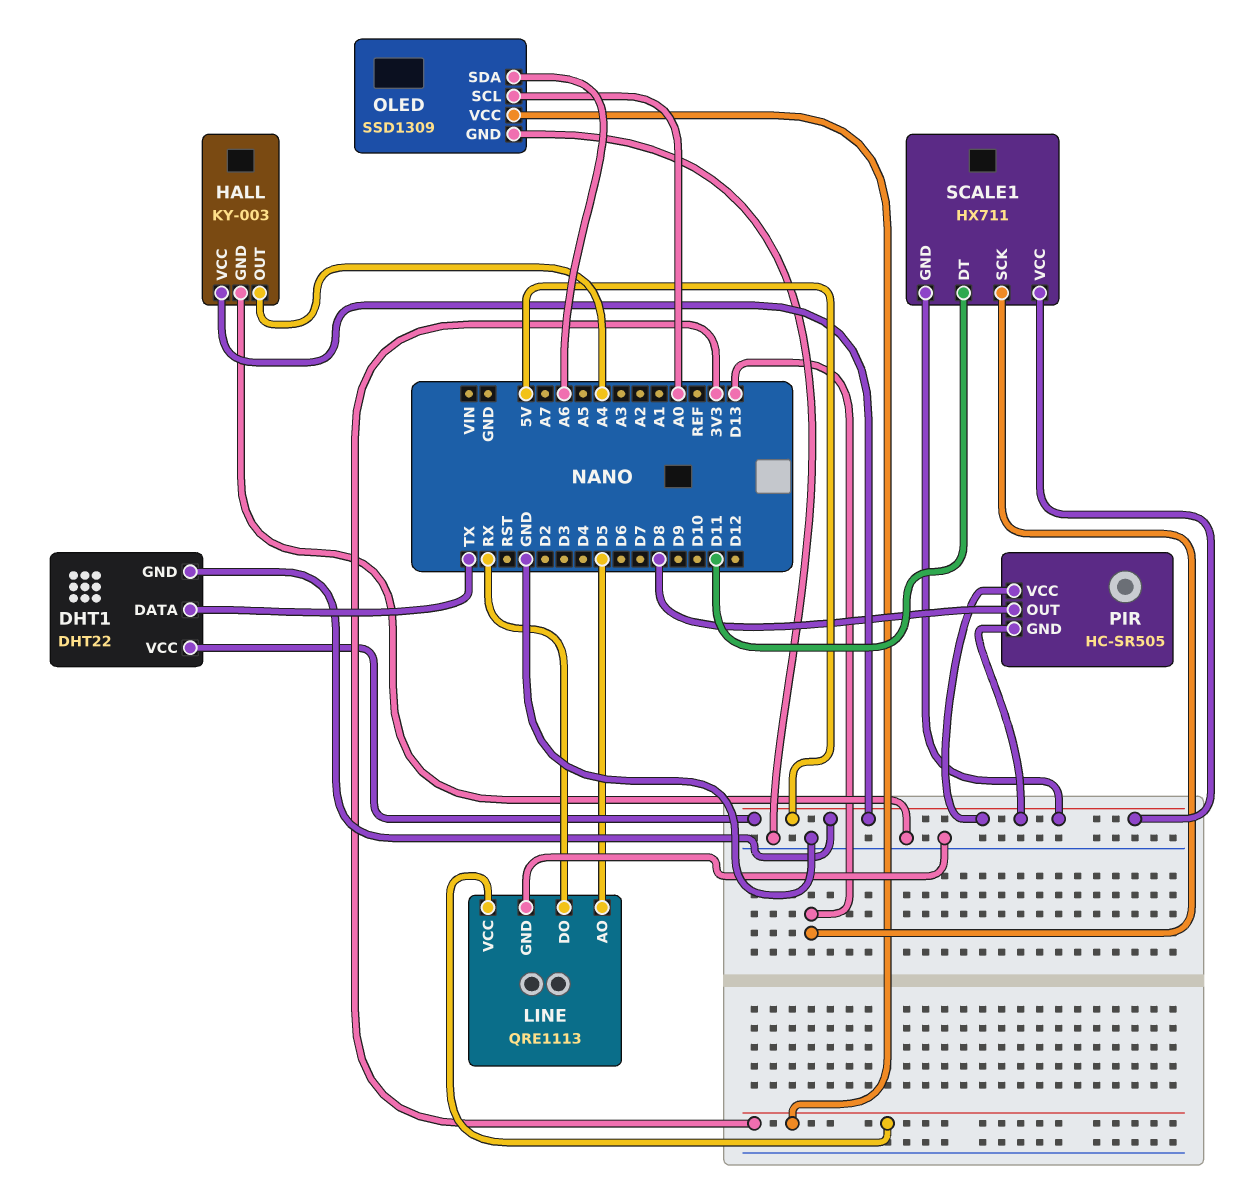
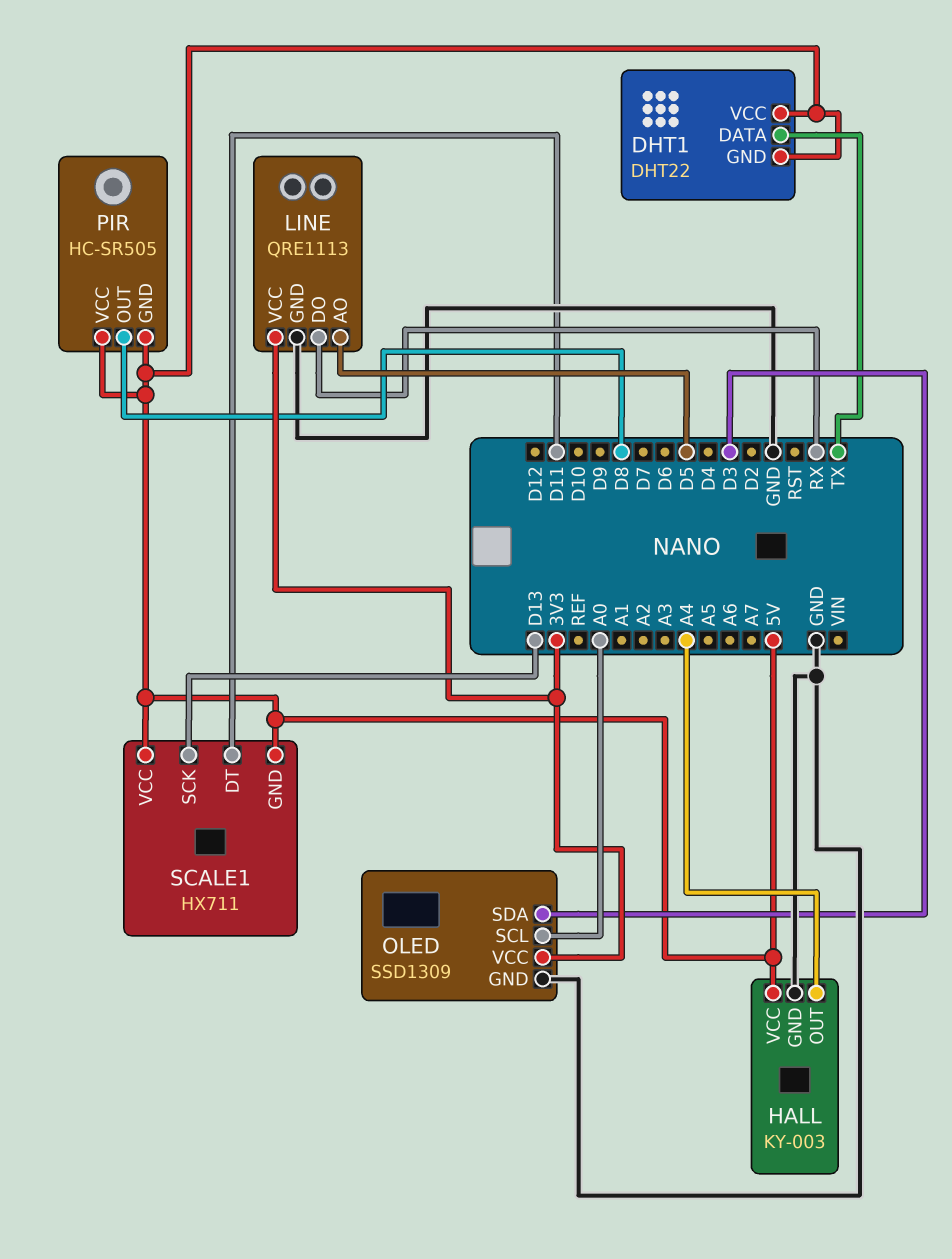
OLED pin SDA: A6 -> D3

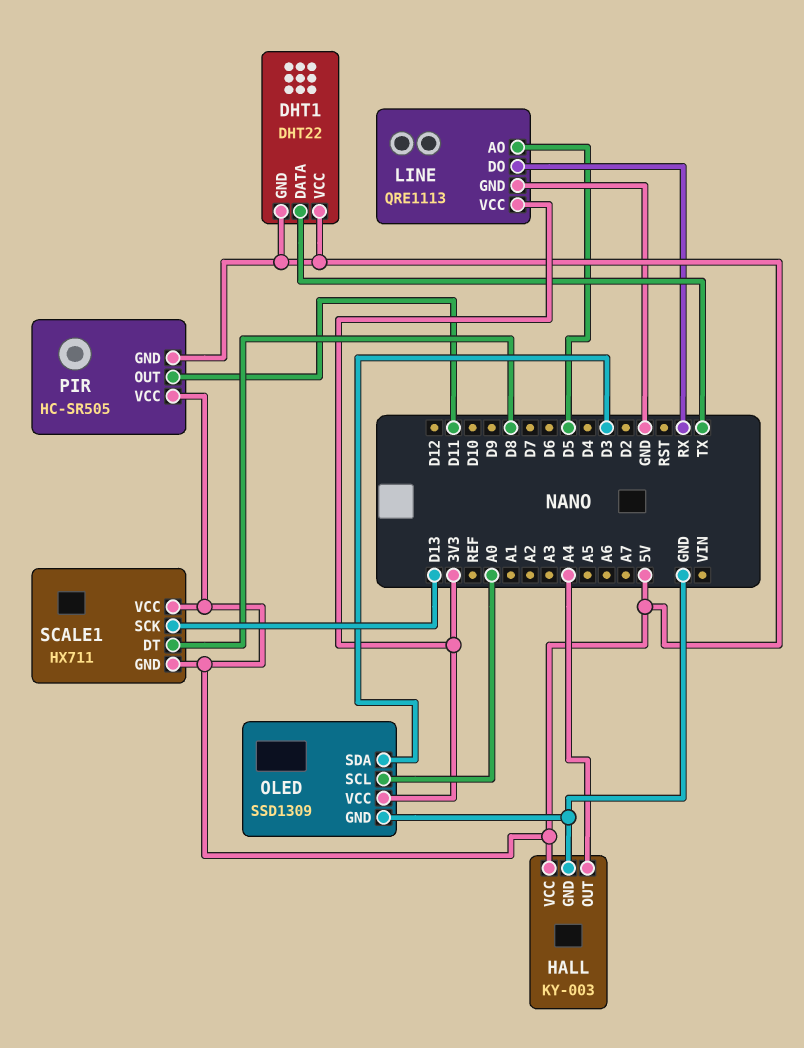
PIR pin OUT: D8 -> D11
SCALE1 pin DT: D11 -> D8

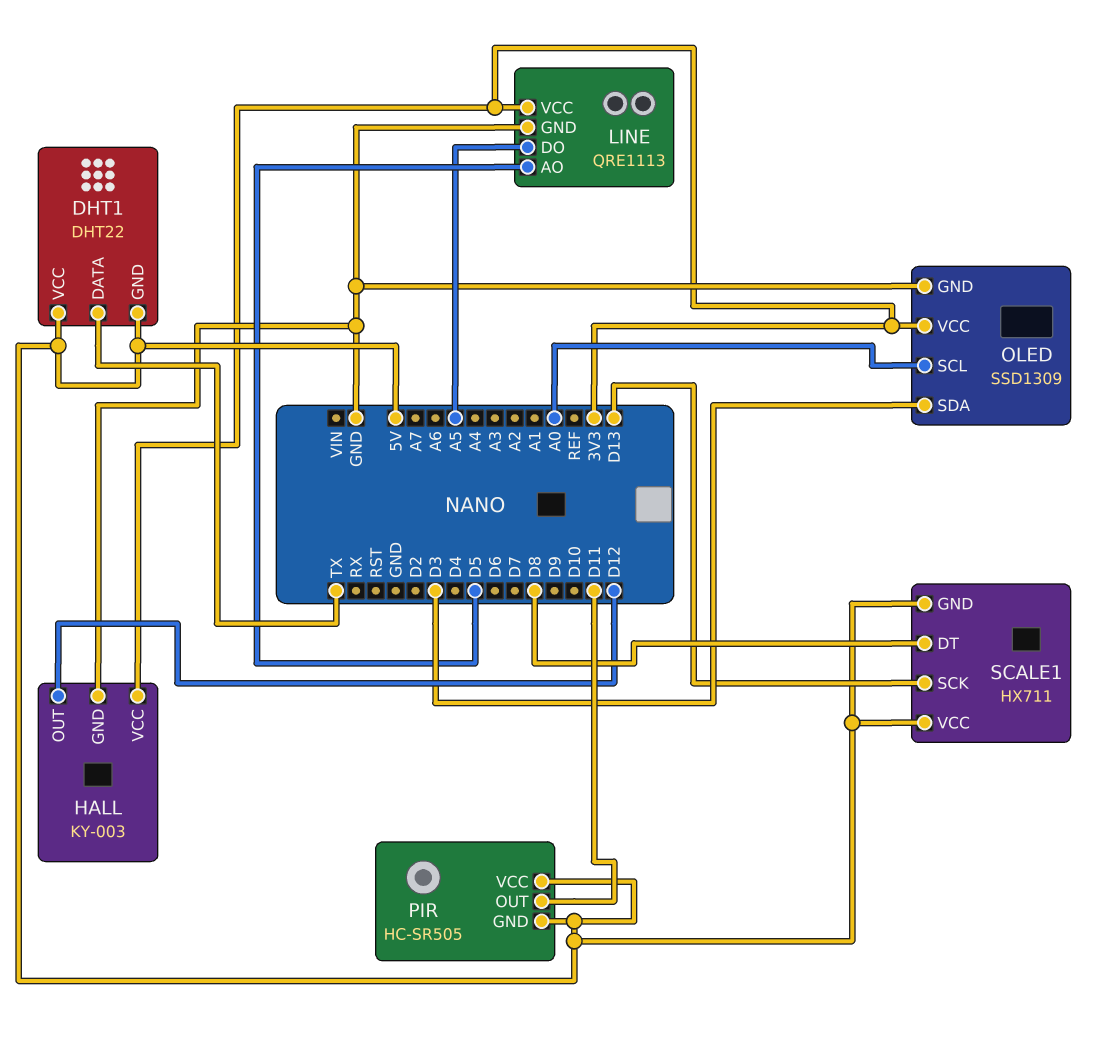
HALL pin OUT: A4 -> D12
HALL pin VCC: 5V -> 3V3
LINE pin DO: RX -> A5

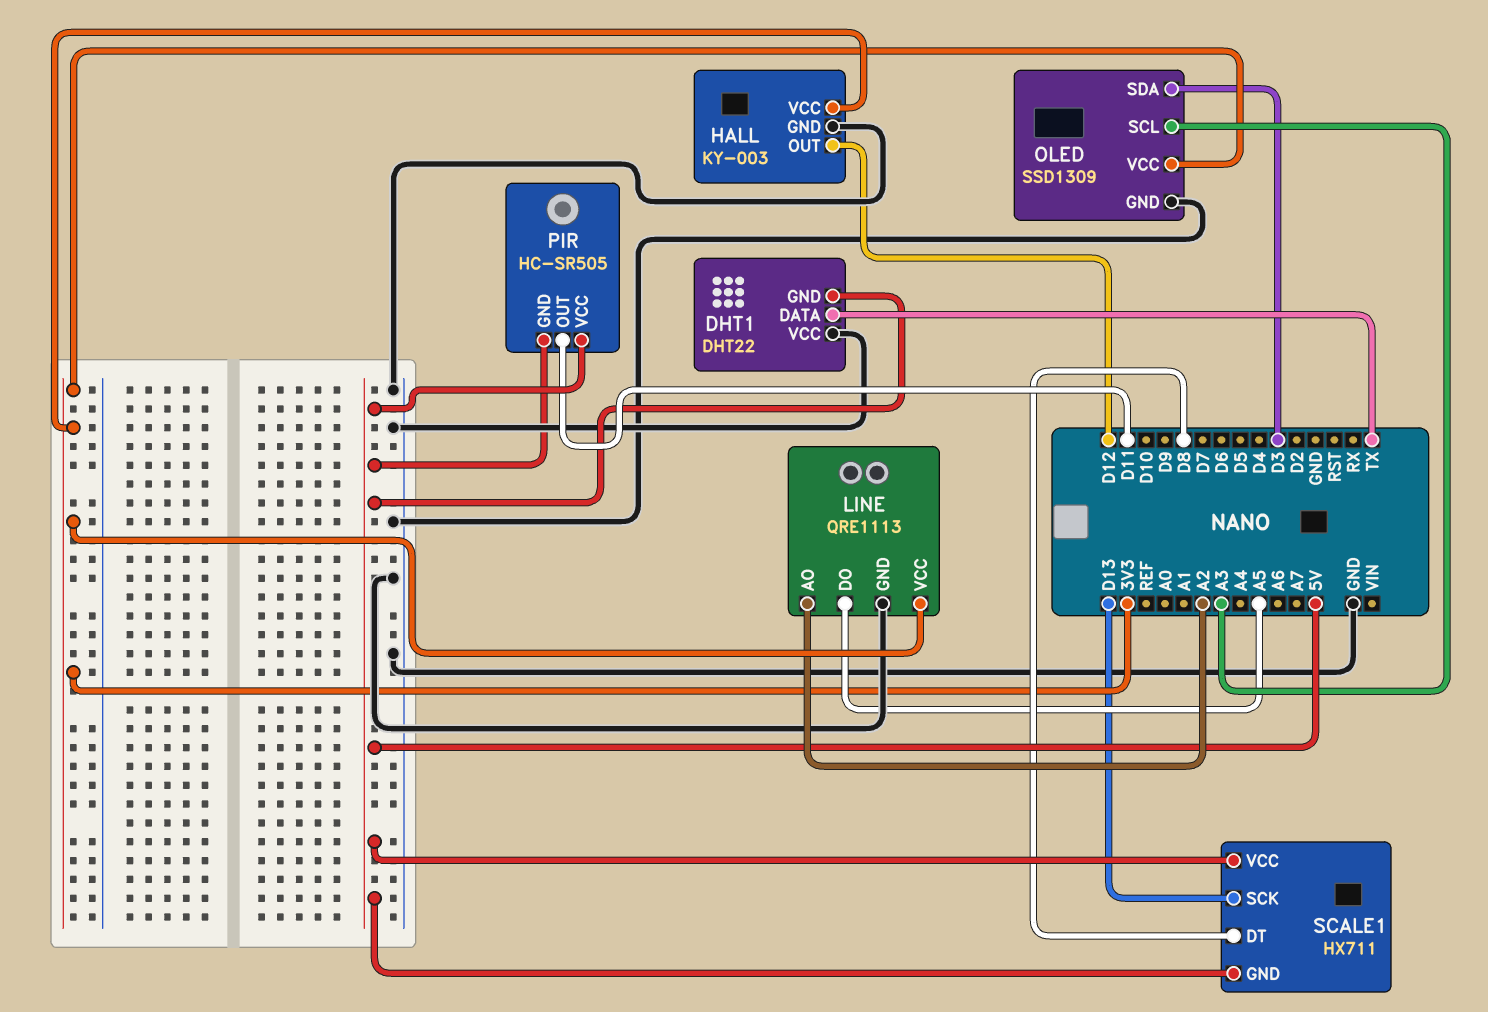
DHT1 pin VCC: 5V -> GND
LINE pin AO: D5 -> A2
OLED pin SCL: A0 -> A3

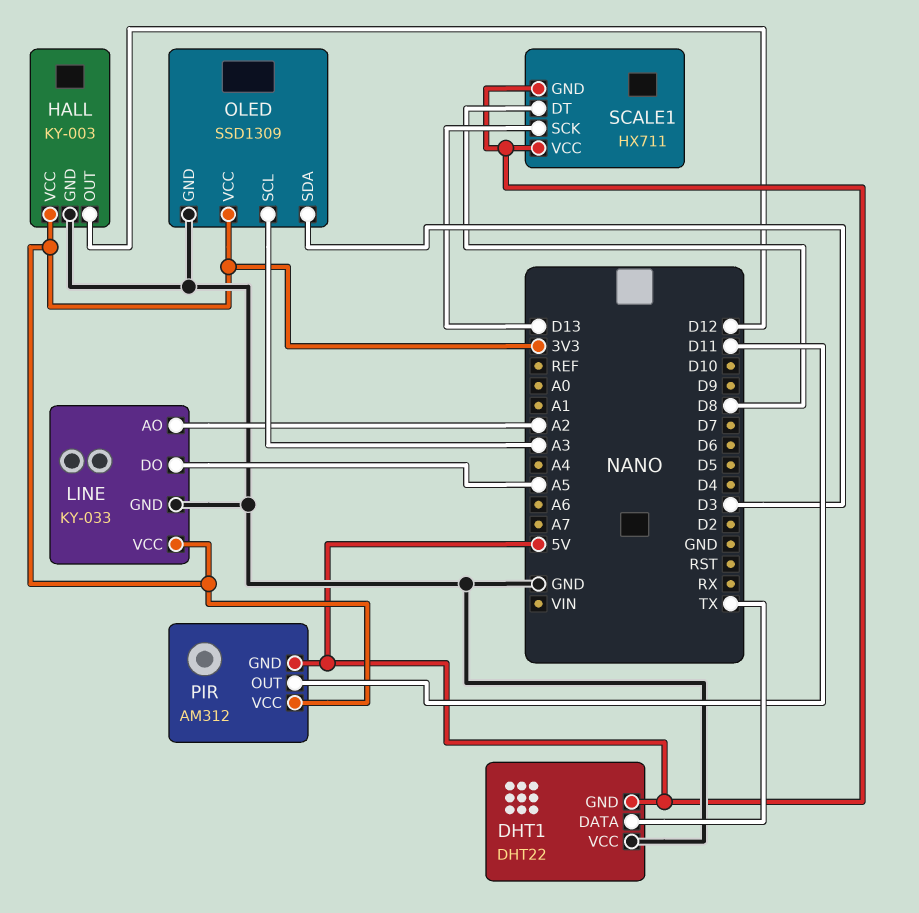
LINE: QRE1113 -> KY-033
PIR: HC-SR505 -> AM312
PIR pin VCC: 5V -> 3V3

